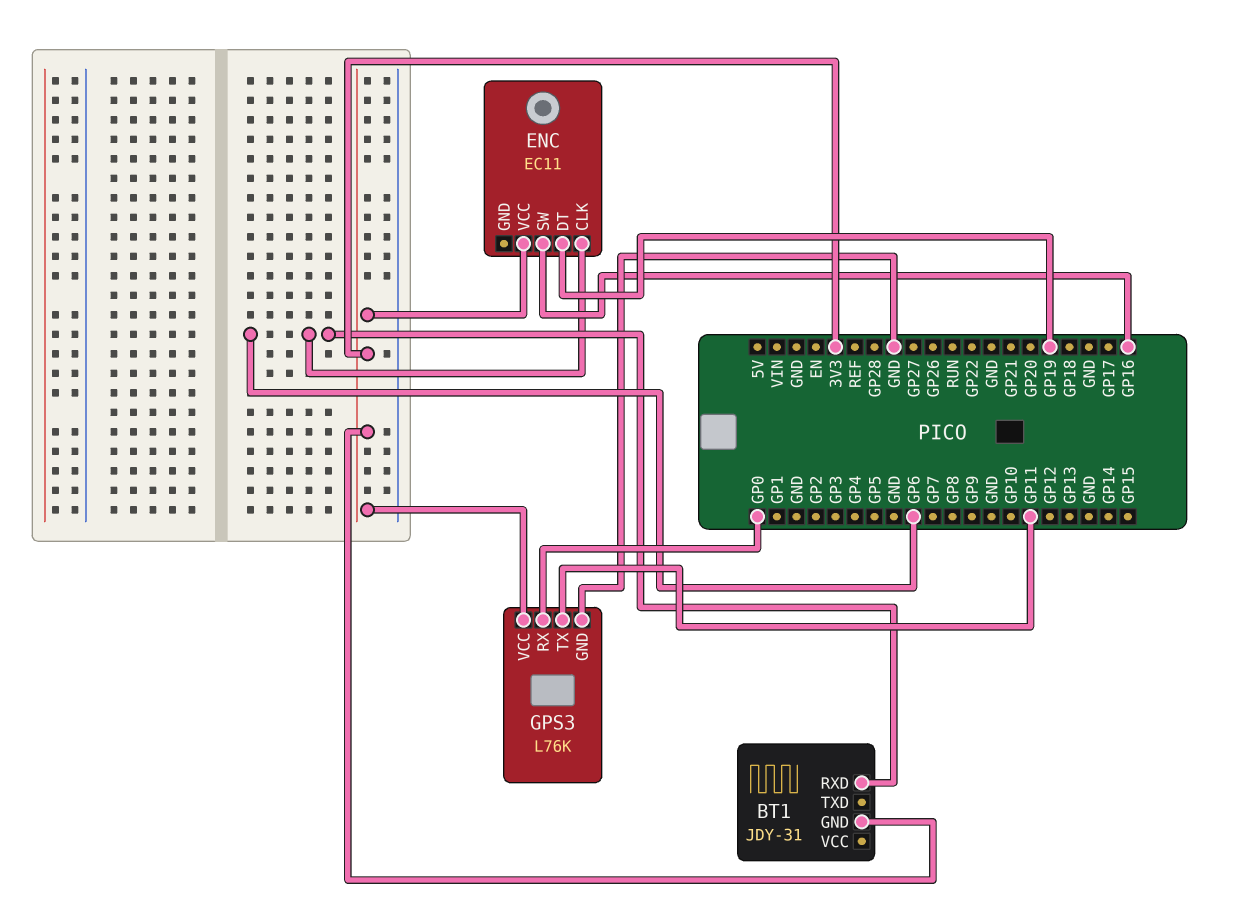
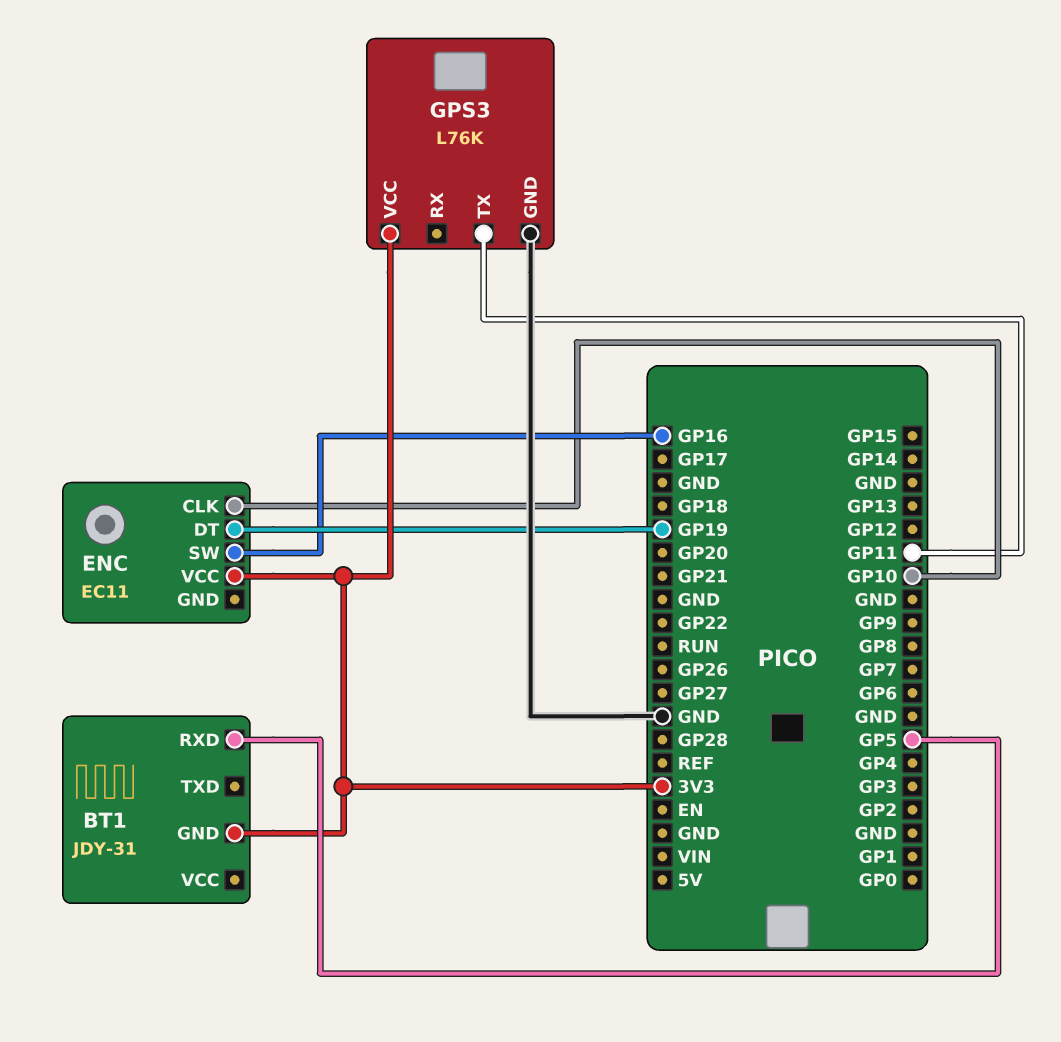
BT1 pin RXD: GP6 -> GP5
ENC pin CLK: GP6 -> GP10
GPS3 pin RX: GP0 -> none

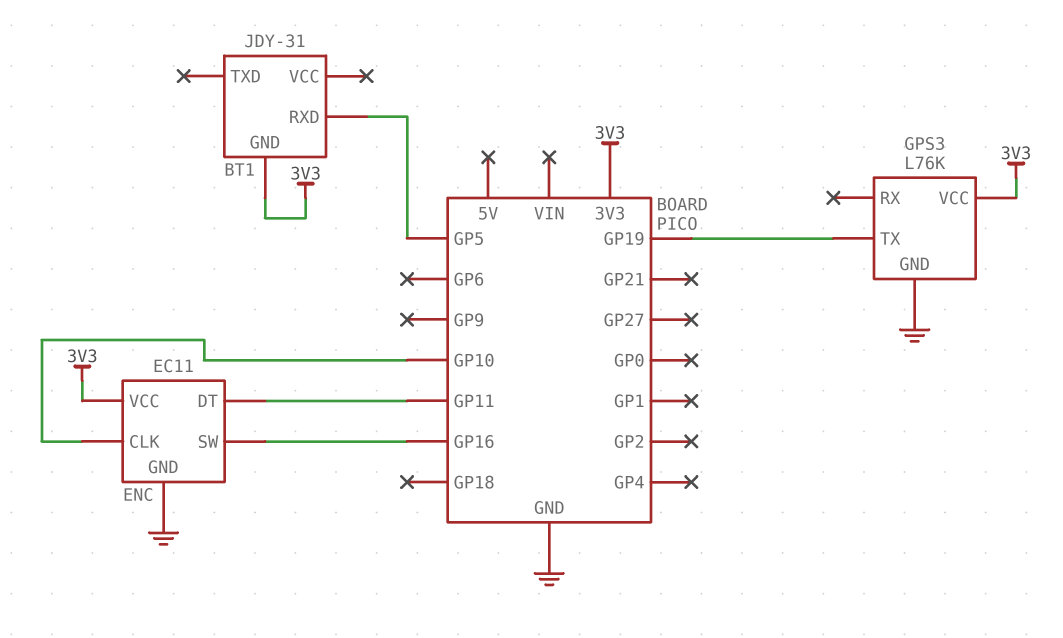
ENC pin DT: GP19 -> GP11
ENC pin GND: none -> GND
GPS3 pin TX: GP11 -> GP19

